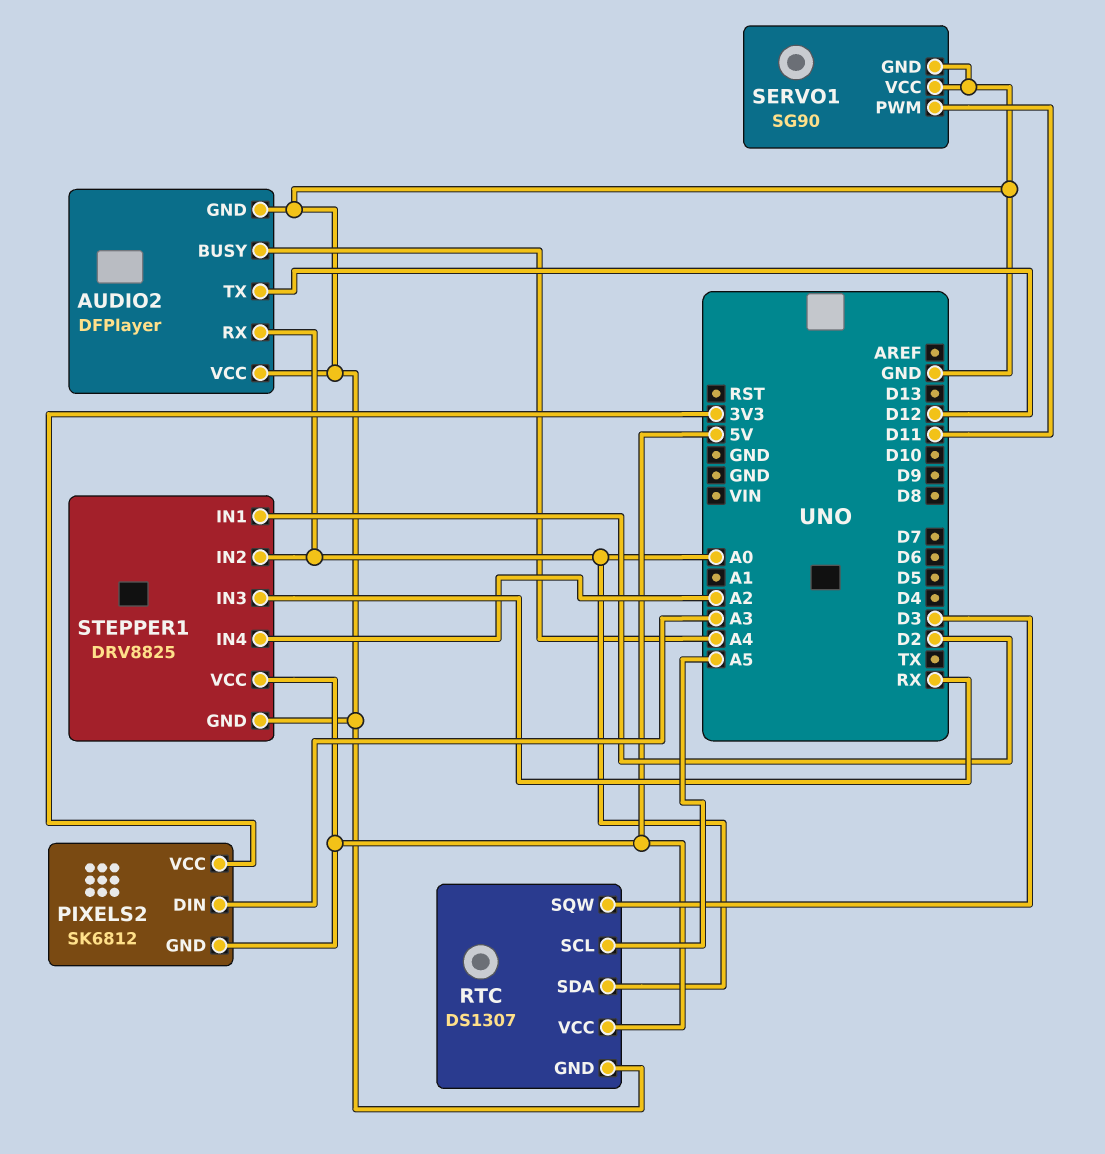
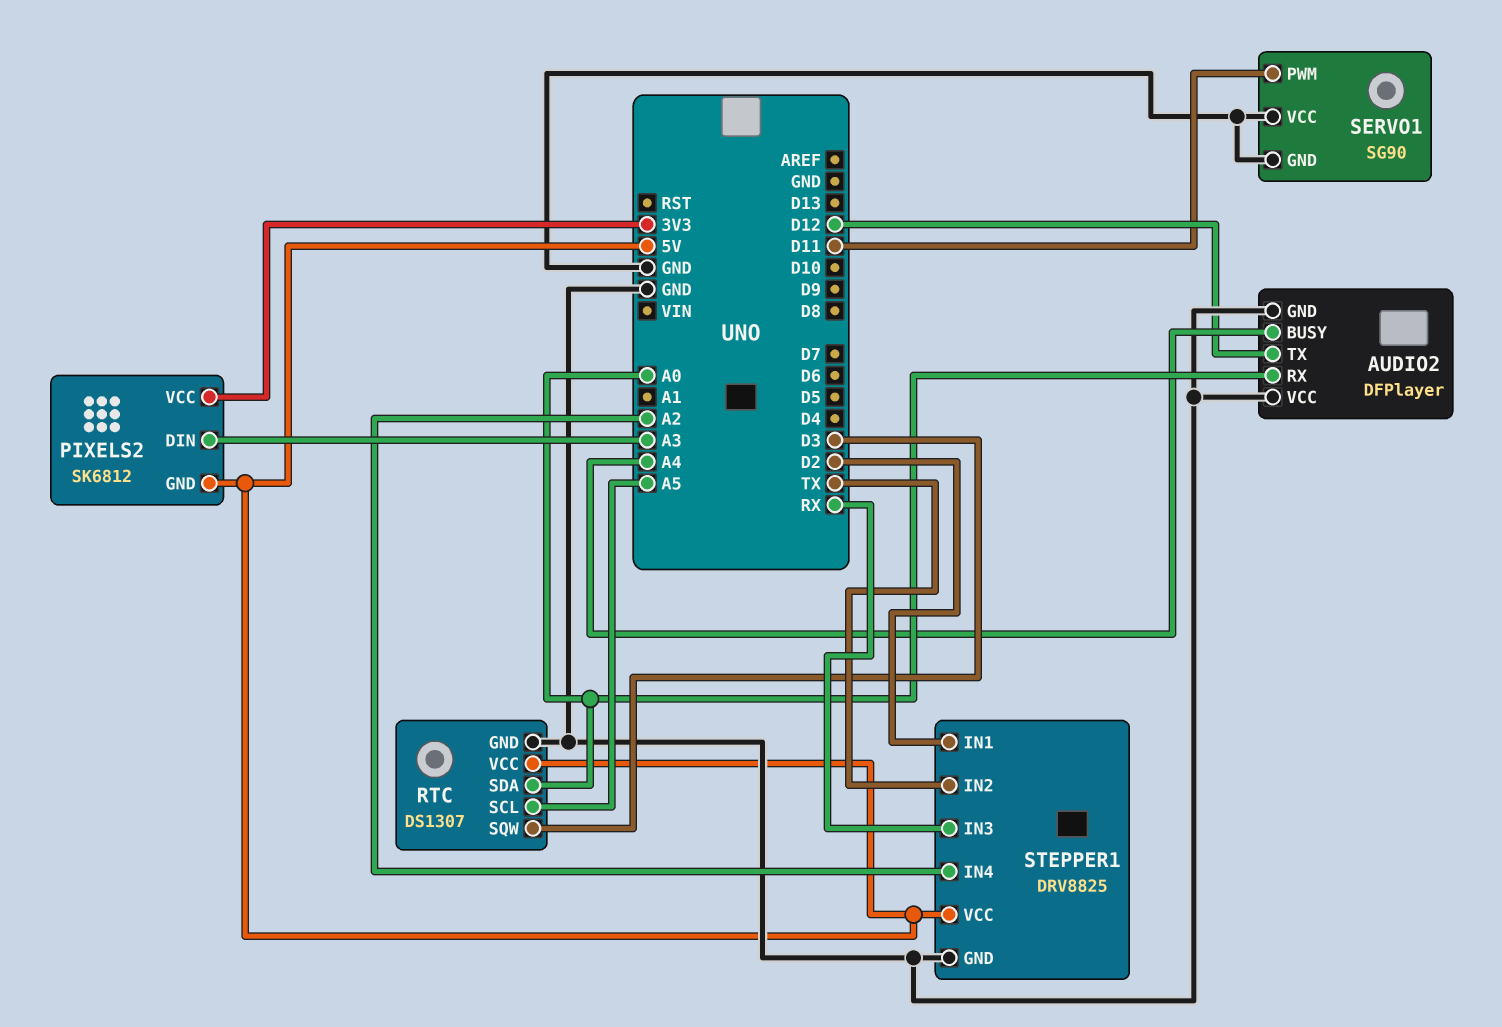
STEPPER1 pin IN2: A0 -> TX

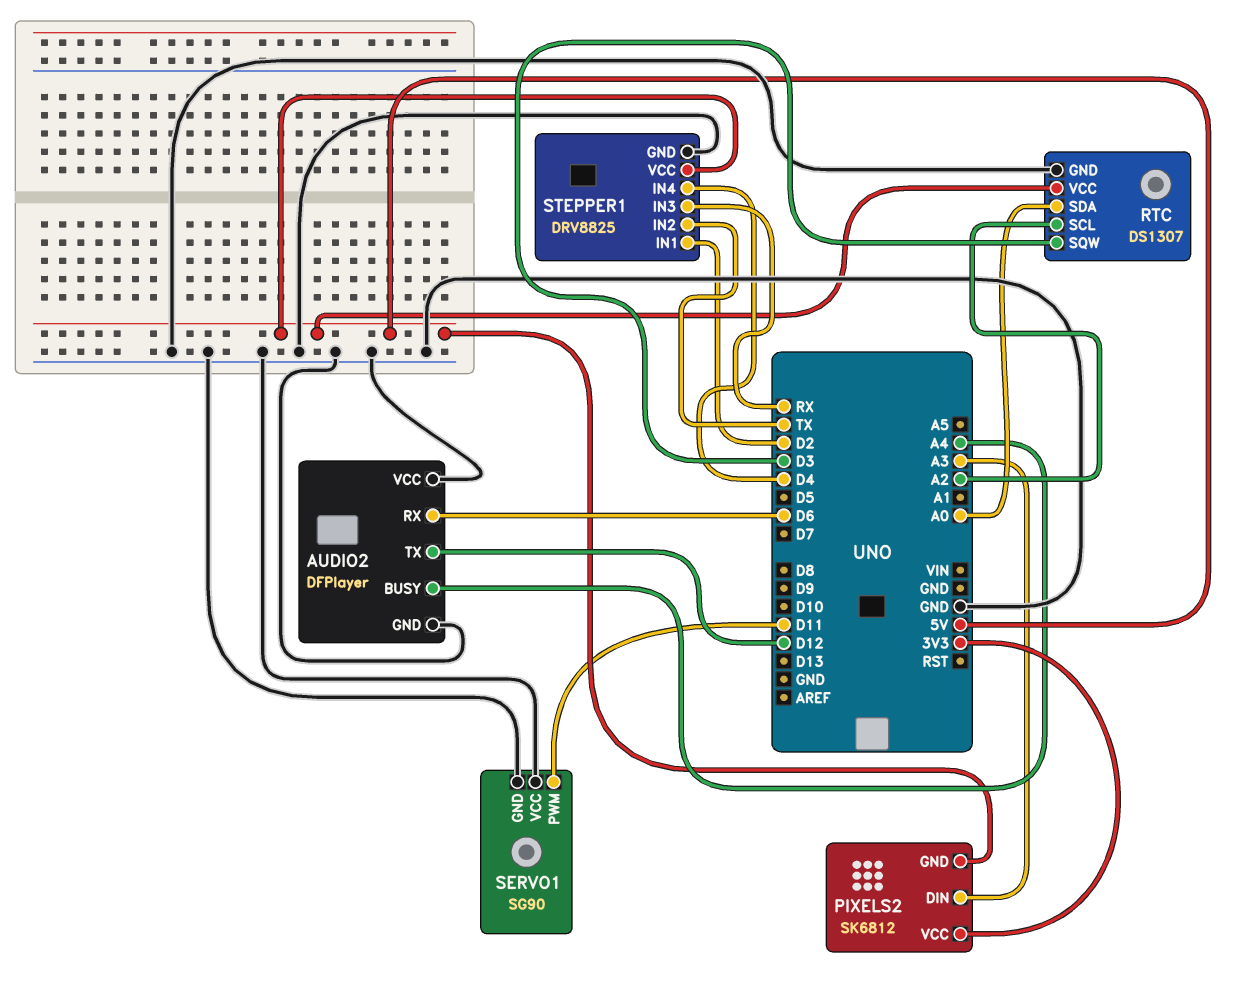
AUDIO2 pin RX: A0 -> D6
RTC pin SCL: A5 -> A2
STEPPER1 pin IN4: A2 -> D4

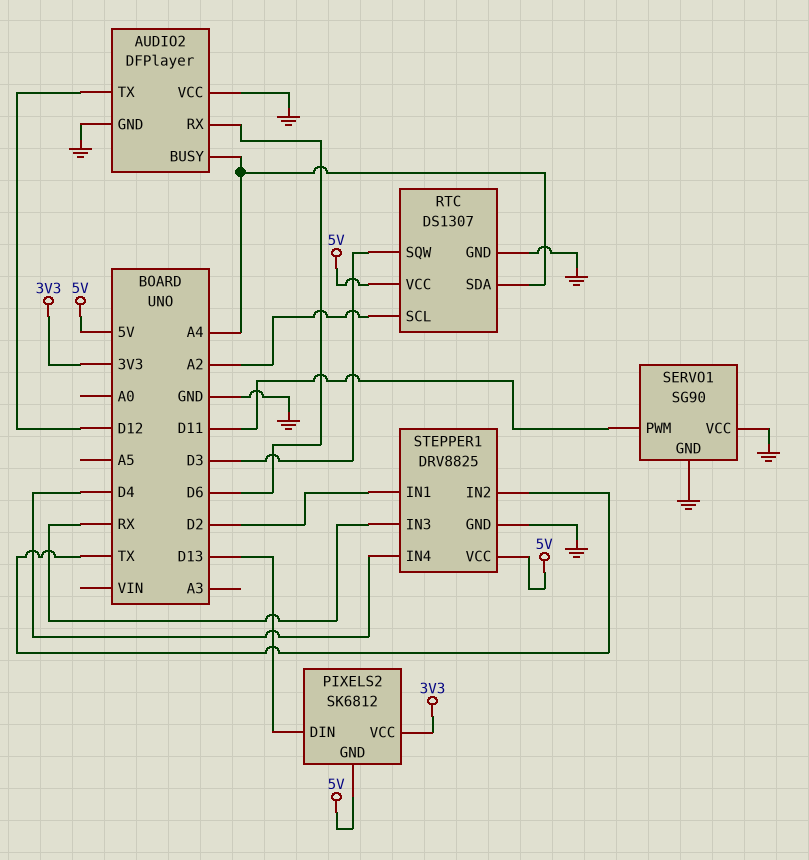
PIXELS2 pin DIN: A3 -> D13
RTC pin SDA: A0 -> A4

